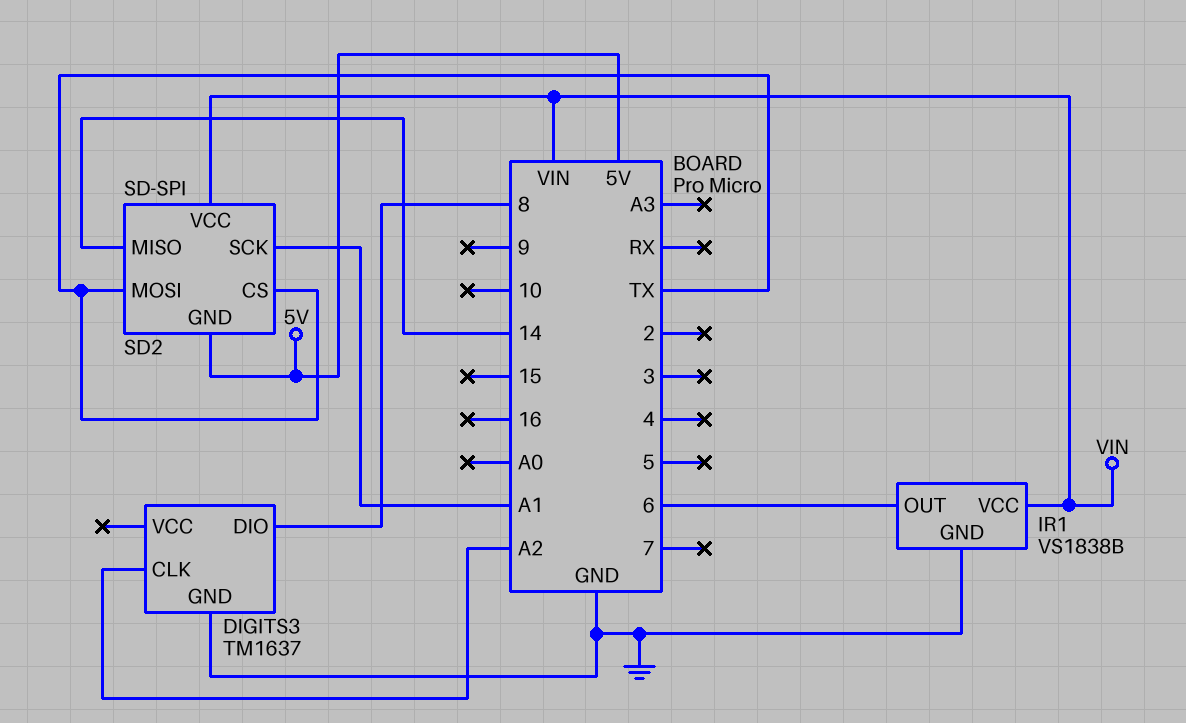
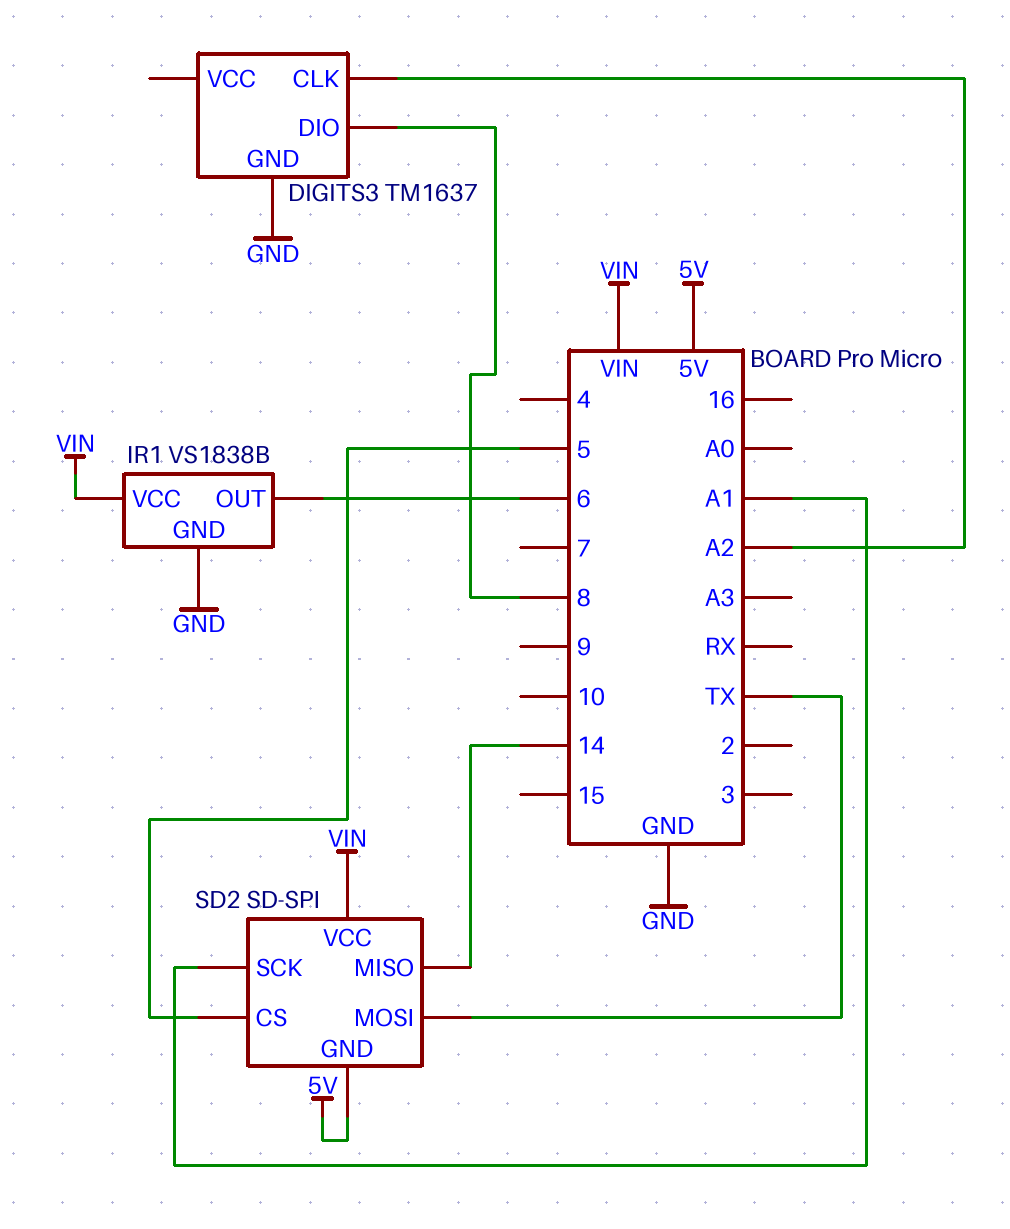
SD2 pin CS: TX -> 5

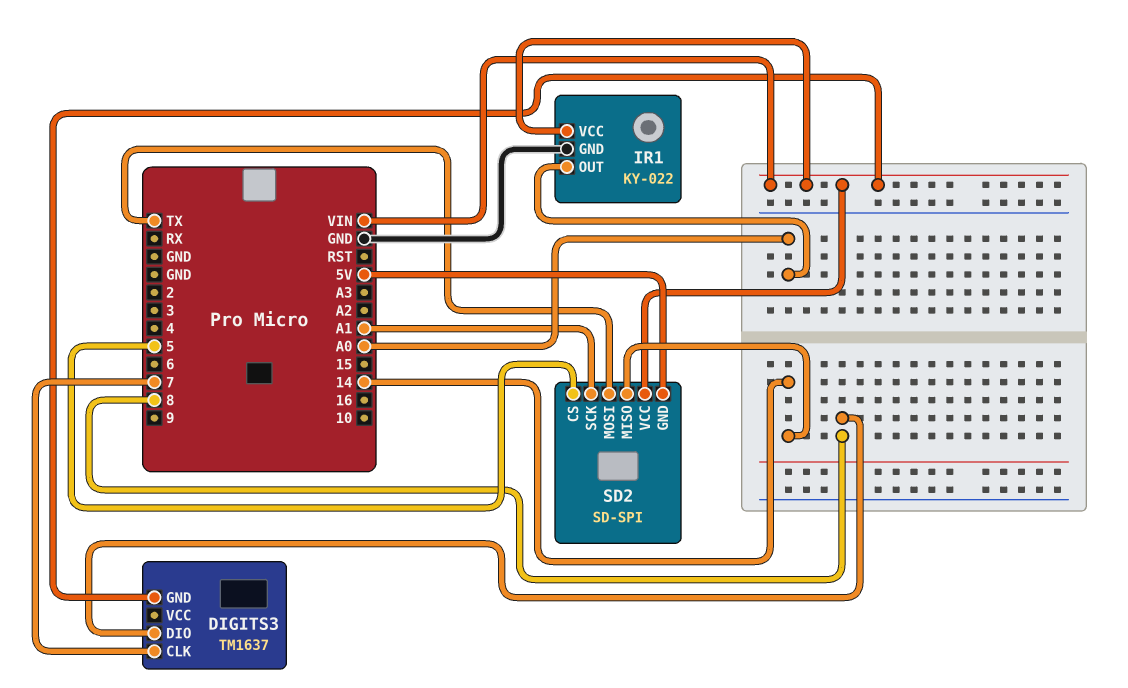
DIGITS3 pin CLK: A2 -> 7
DIGITS3 pin GND: GND -> VIN
IR1: VS1838B -> KY-022
IR1 pin OUT: 6 -> A0

